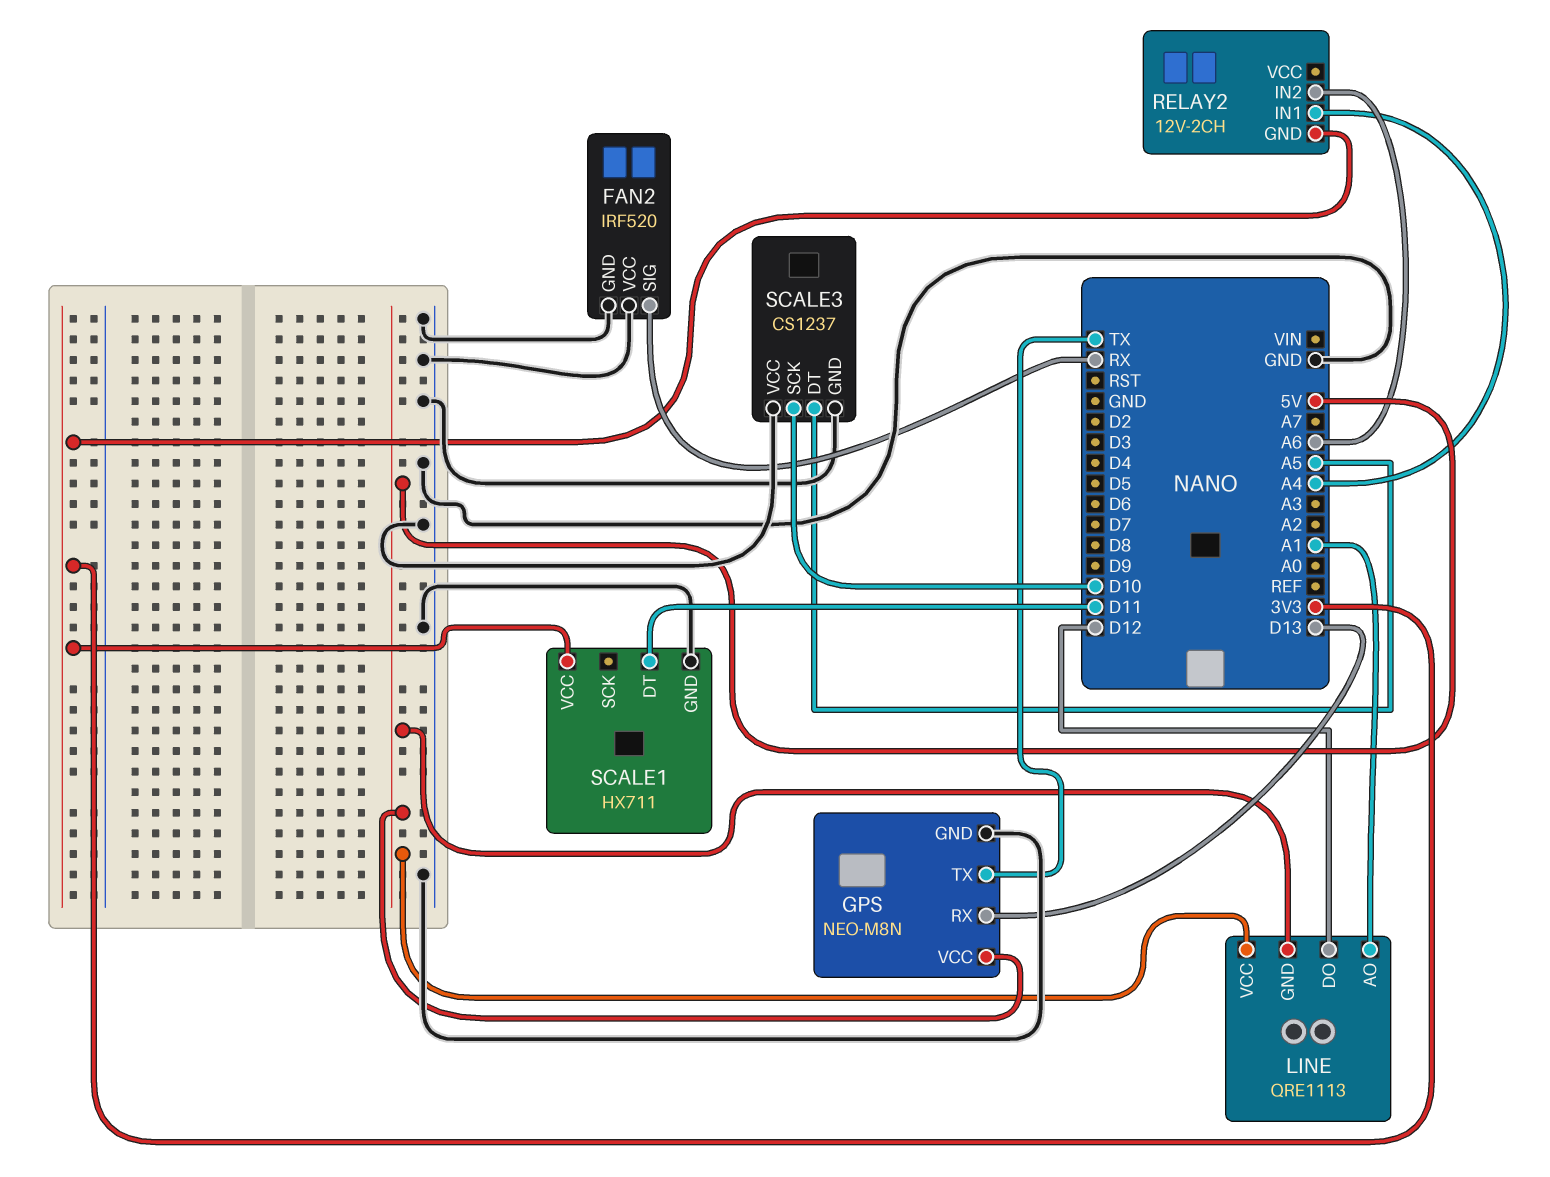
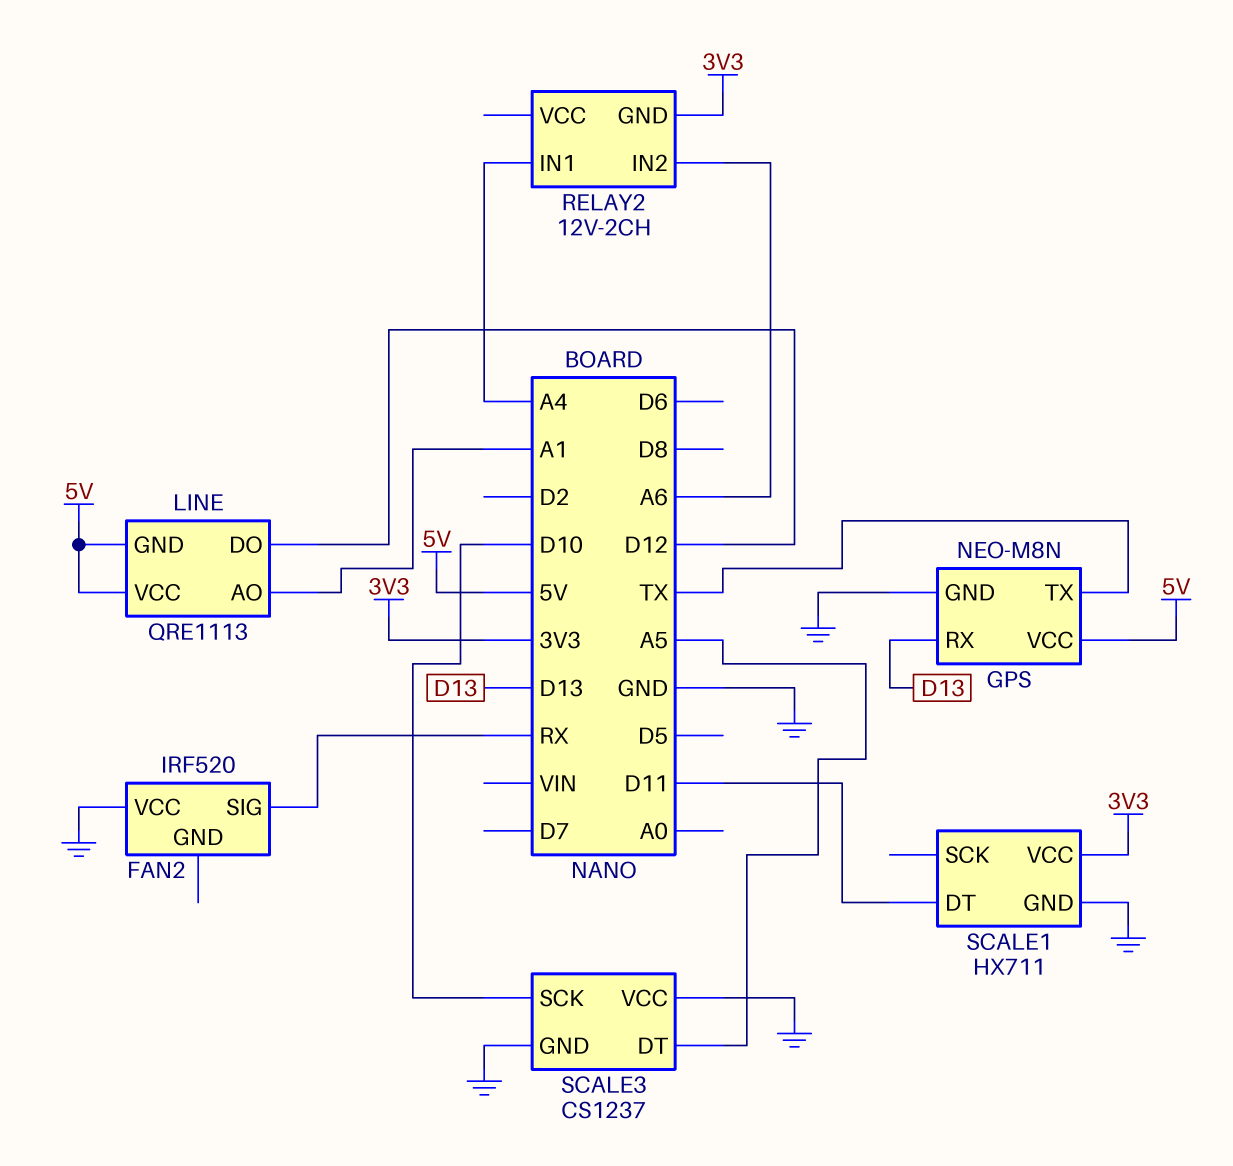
FAN2 pin GND: GND -> none

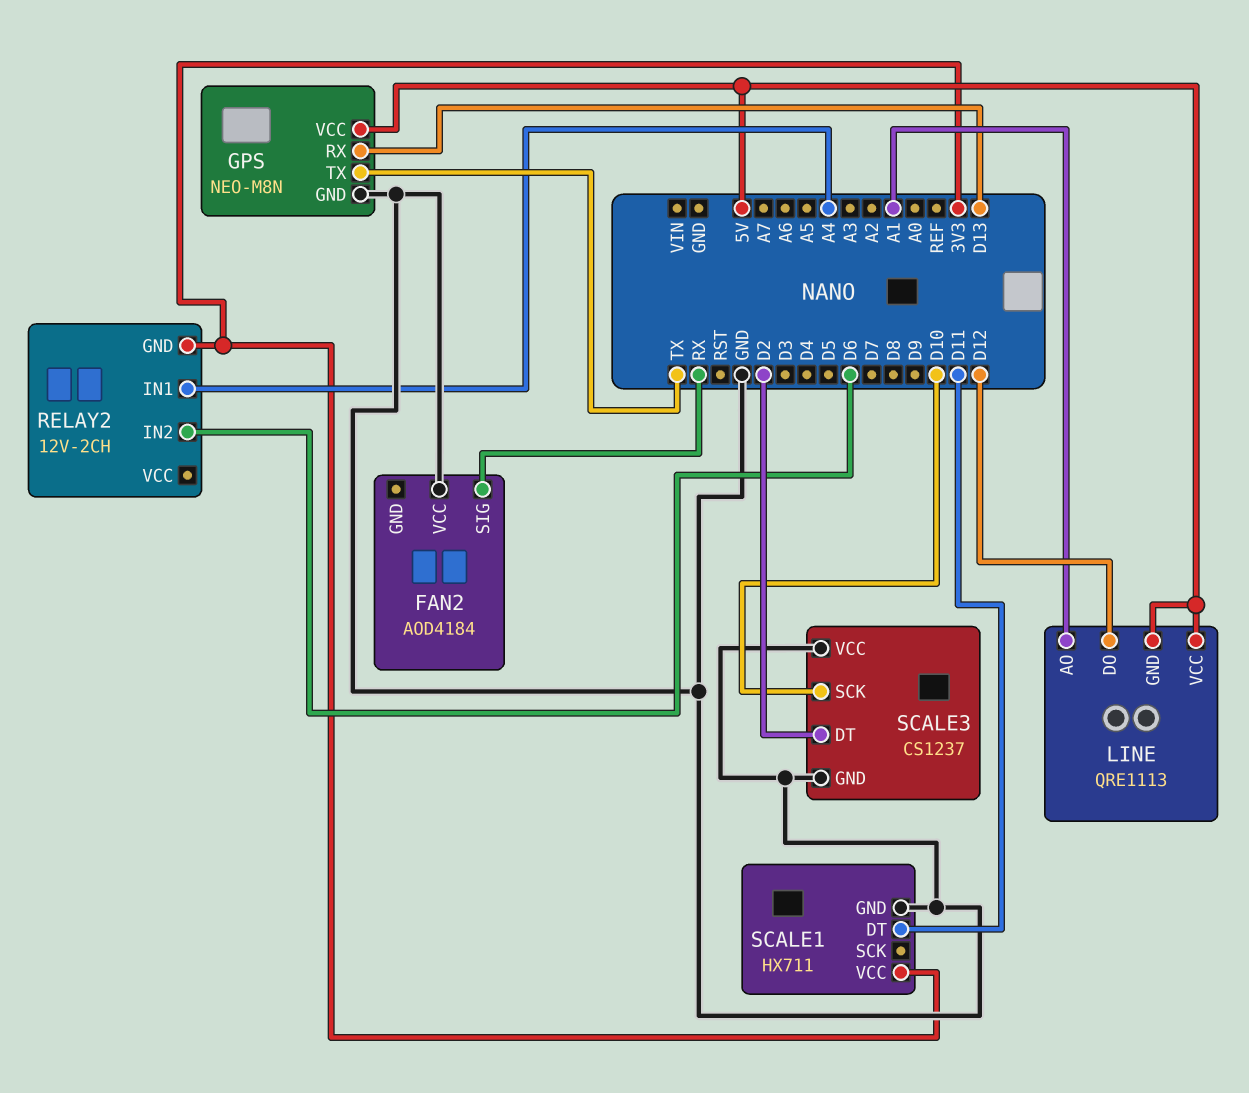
FAN2: IRF520 -> AOD4184
RELAY2 pin IN2: A6 -> D6
SCALE3 pin DT: A5 -> D2

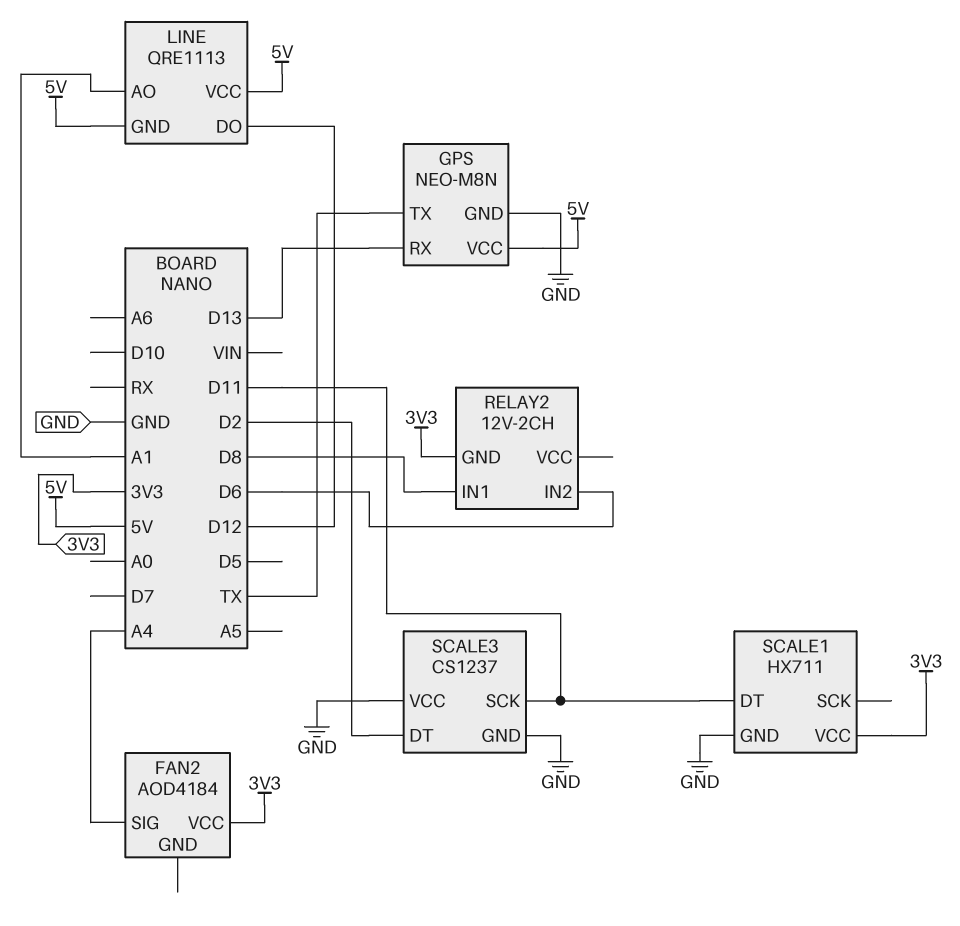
FAN2 pin SIG: RX -> A4
FAN2 pin VCC: GND -> 3V3
RELAY2 pin IN1: A4 -> D8
SCALE3 pin SCK: D10 -> D11

